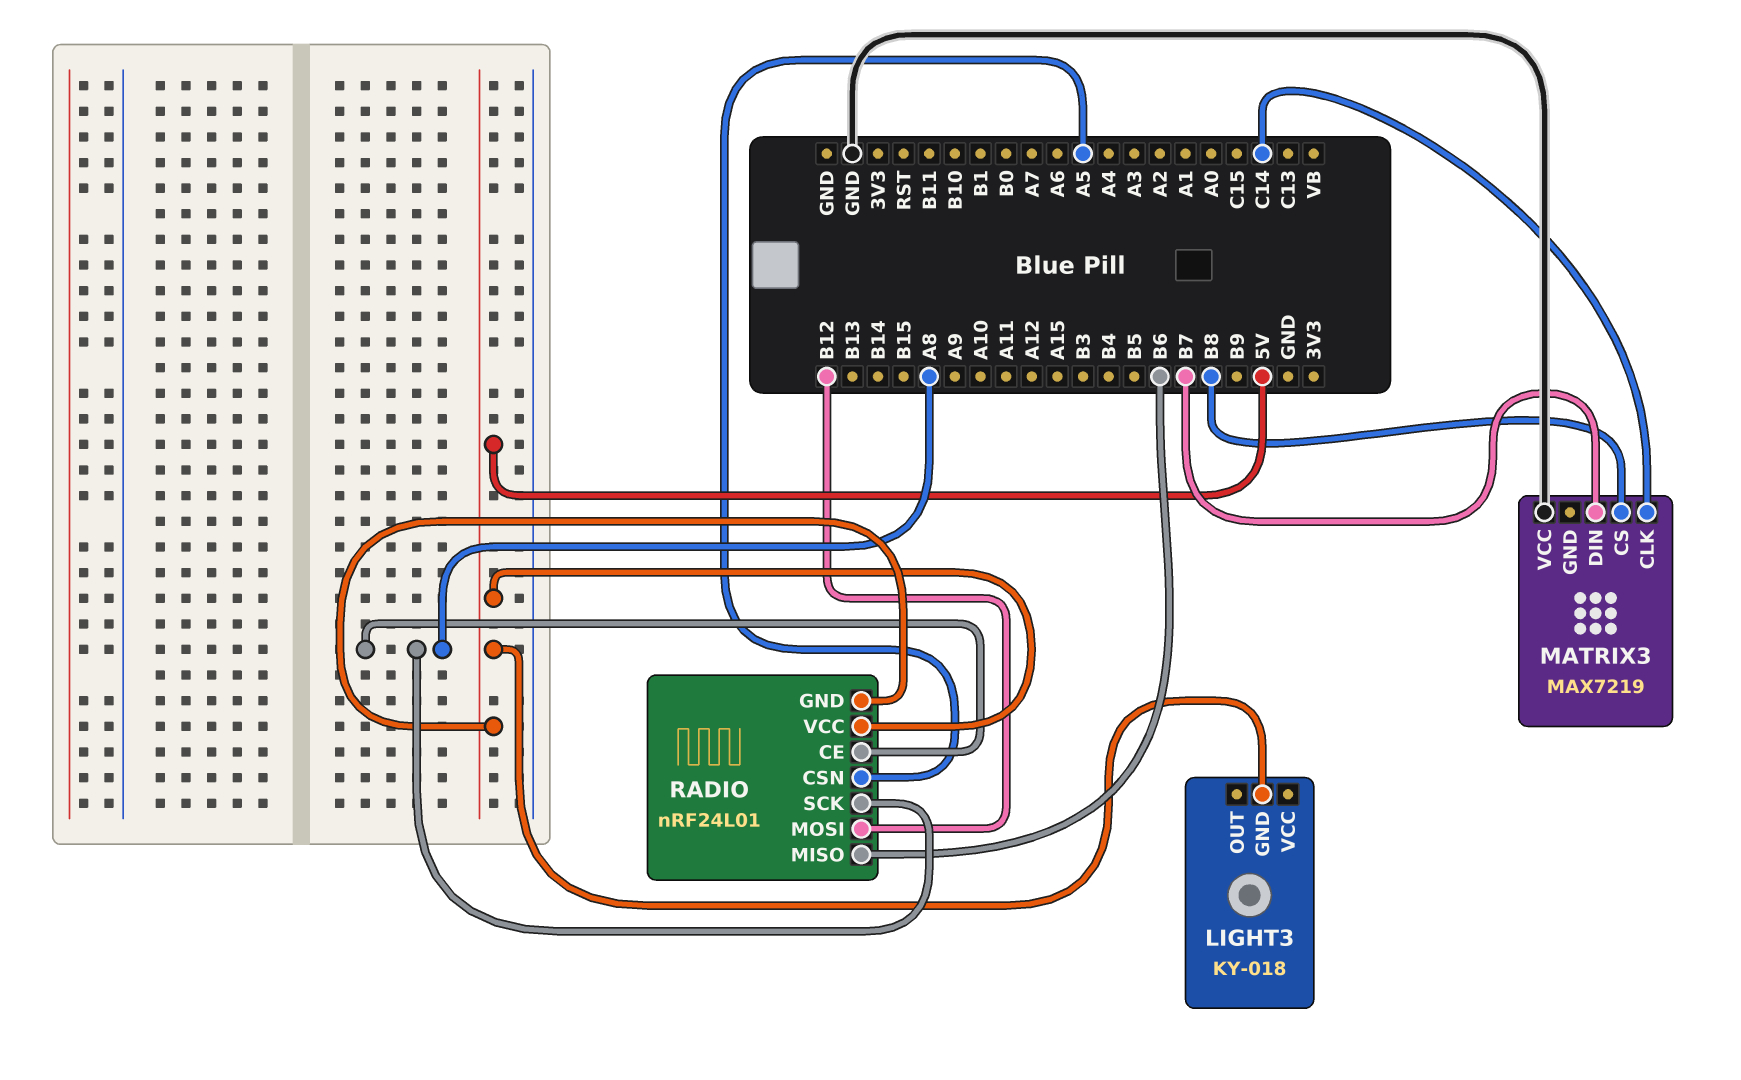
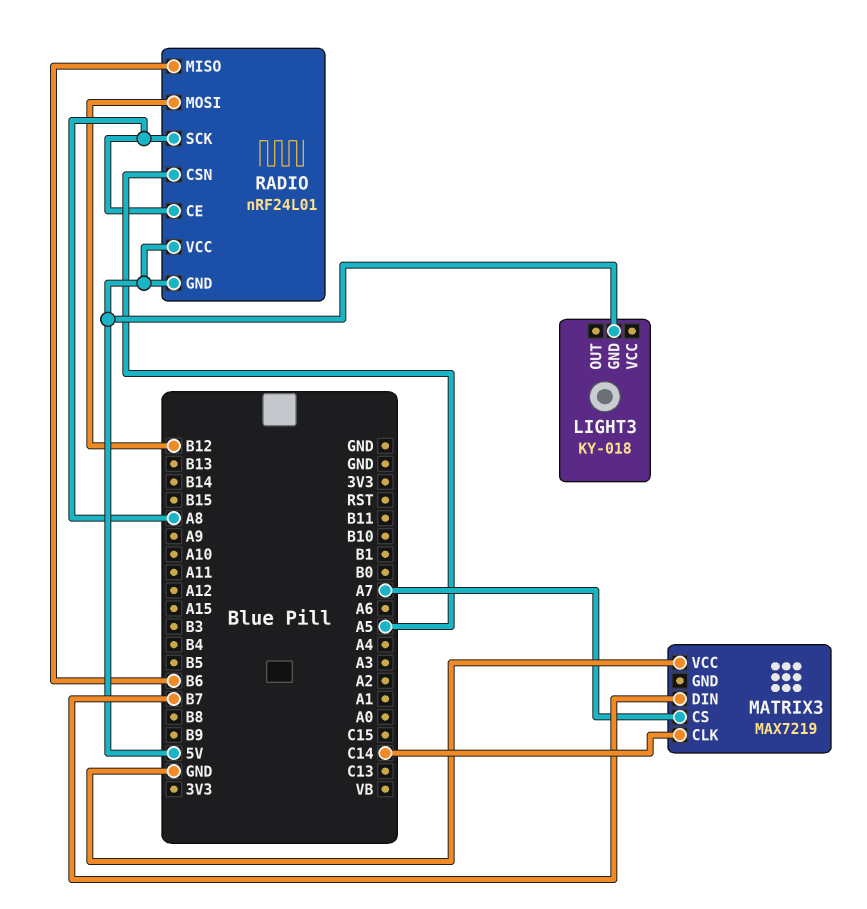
MATRIX3 pin CS: B8 -> A7

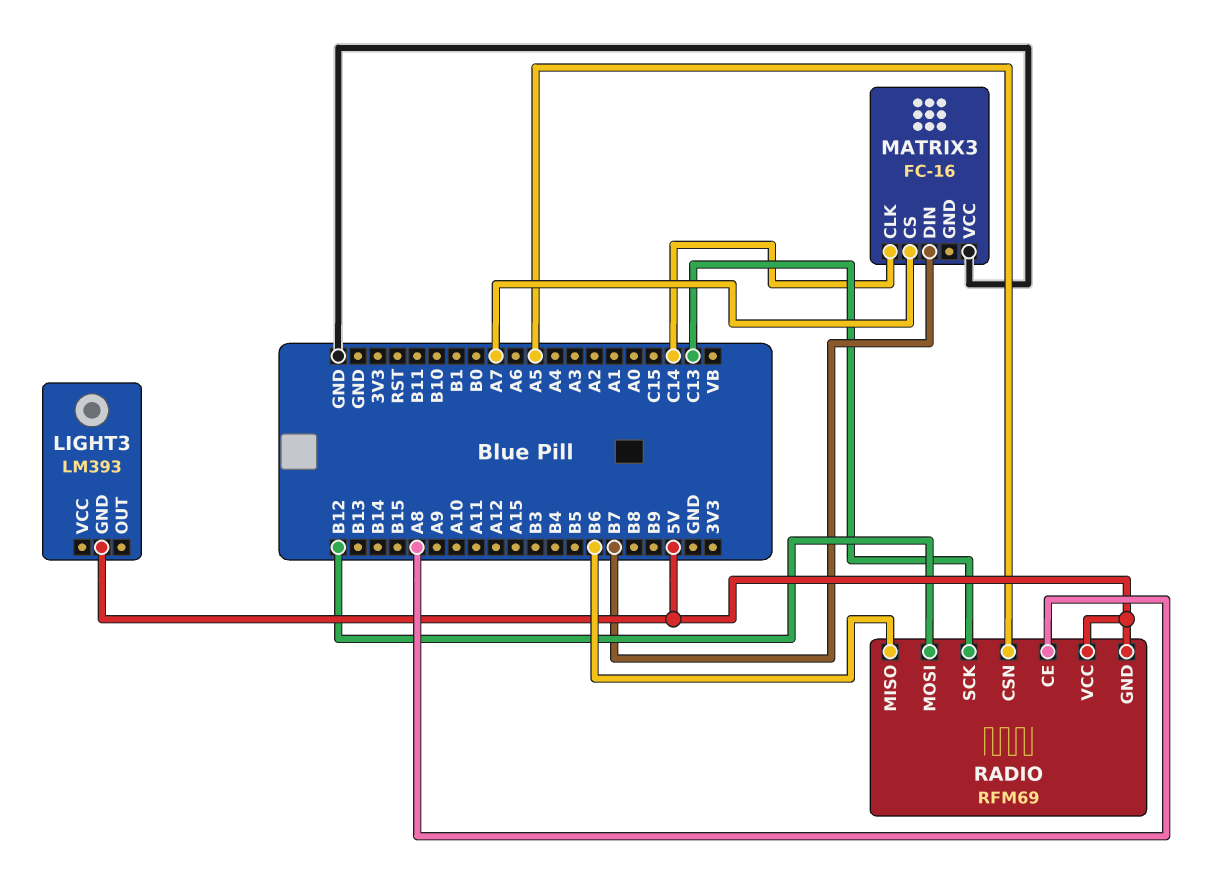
LIGHT3: KY-018 -> LM393
MATRIX3: MAX7219 -> FC-16
RADIO: nRF24L01 -> RFM69
RADIO pin SCK: A8 -> C13

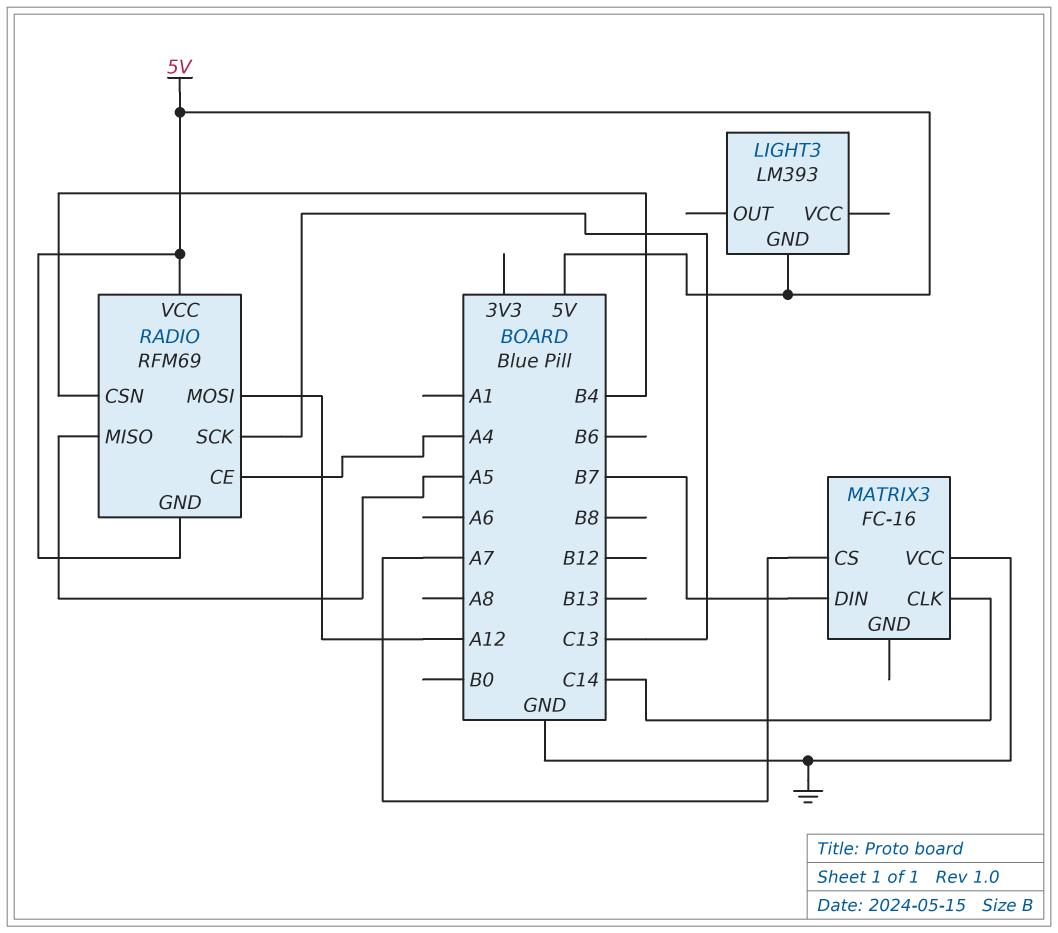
RADIO pin CE: A8 -> A4
RADIO pin CSN: A5 -> B4
RADIO pin MISO: B6 -> A5
RADIO pin MOSI: B12 -> A12

